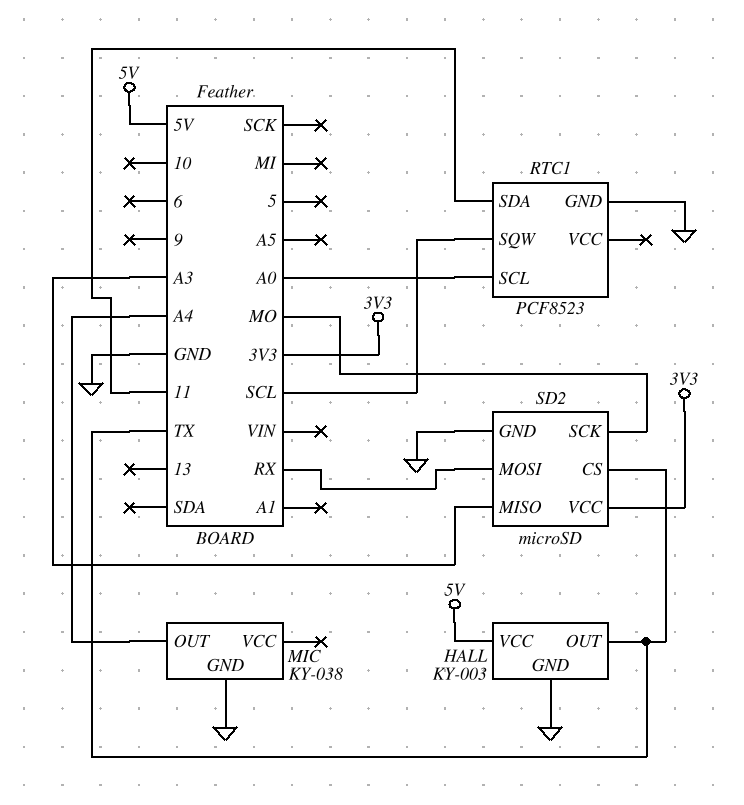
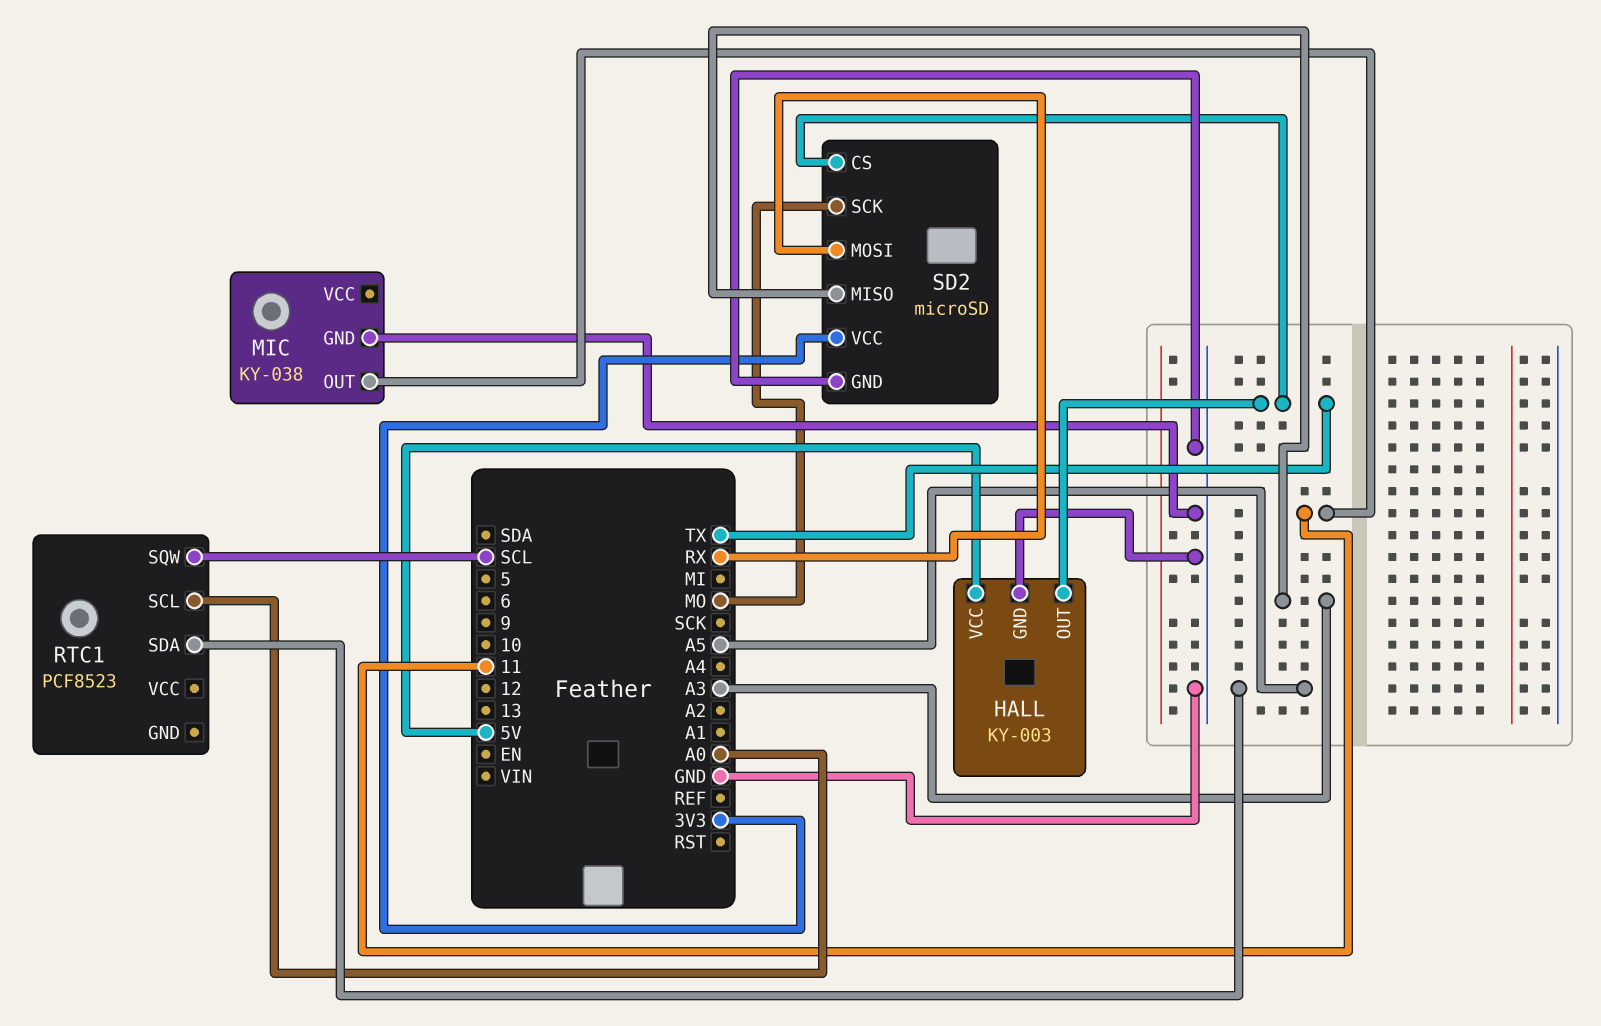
MIC pin OUT: A4 -> 11
RTC1 pin GND: GND -> none
RTC1 pin SDA: 11 -> A5

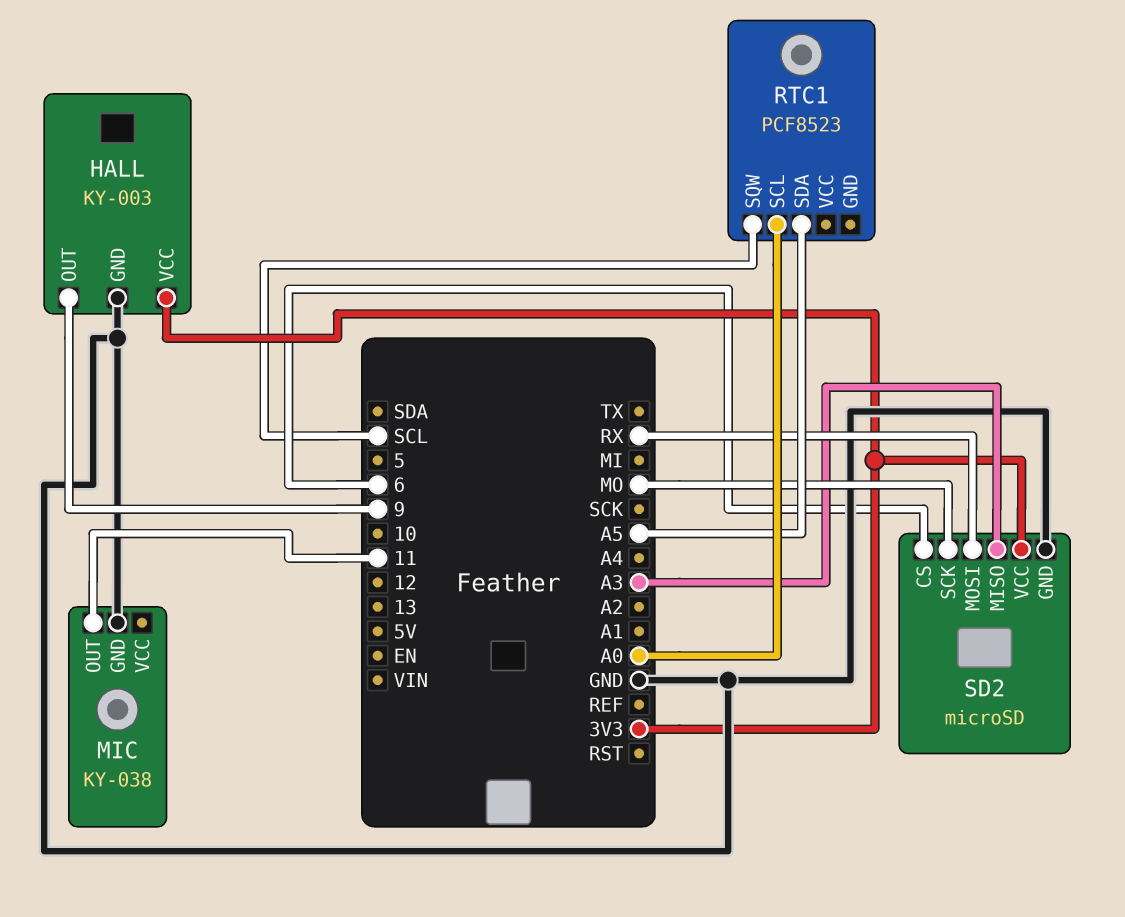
HALL pin OUT: TX -> 9
HALL pin VCC: 5V -> 3V3
SD2 pin CS: TX -> 6

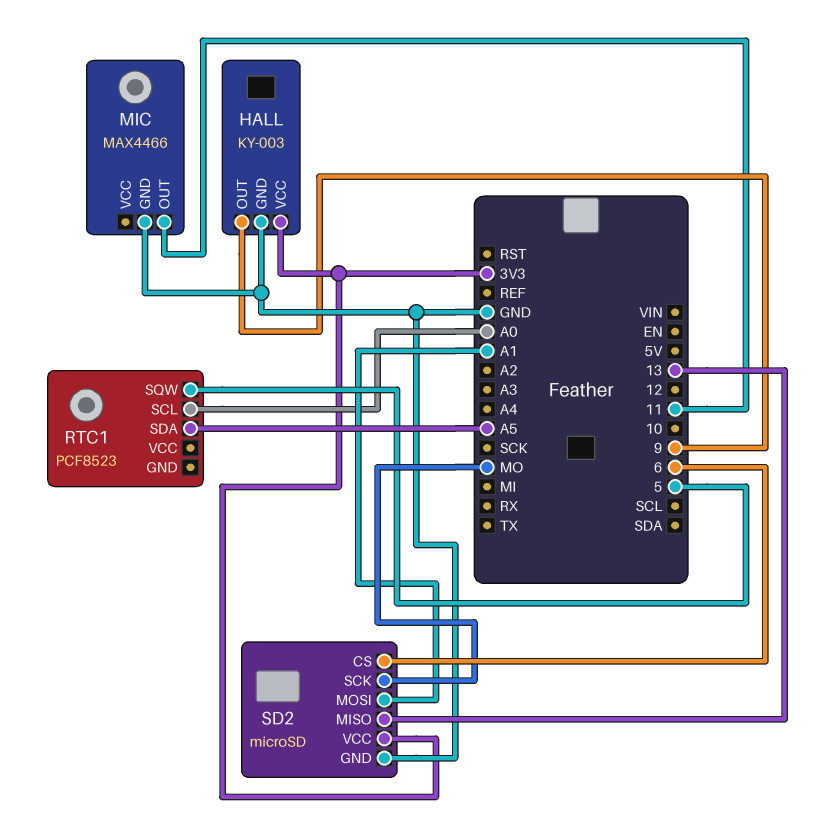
MIC: KY-038 -> MAX4466
RTC1 pin SQW: SCL -> 5
SD2 pin MISO: A3 -> 13
SD2 pin MOSI: RX -> A1

